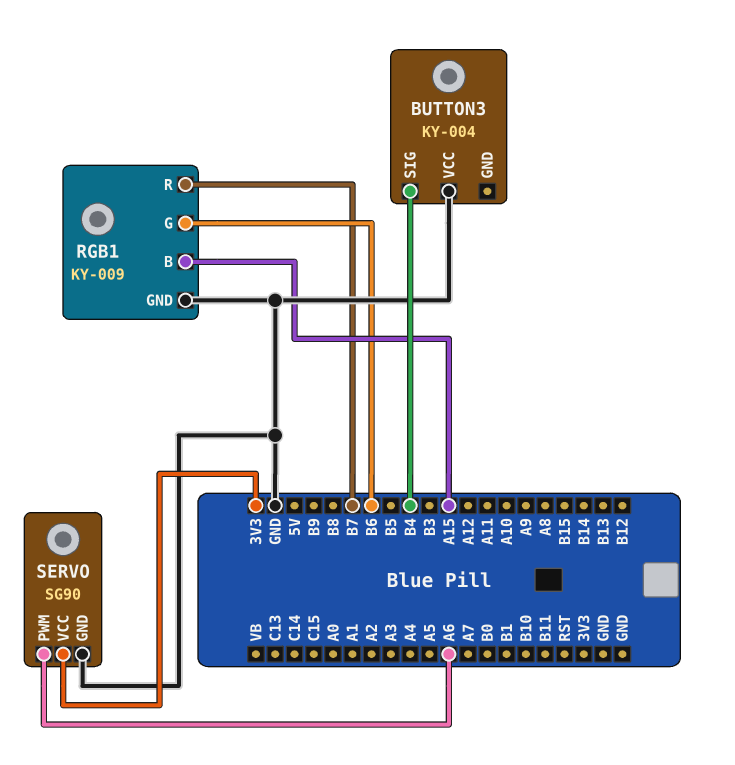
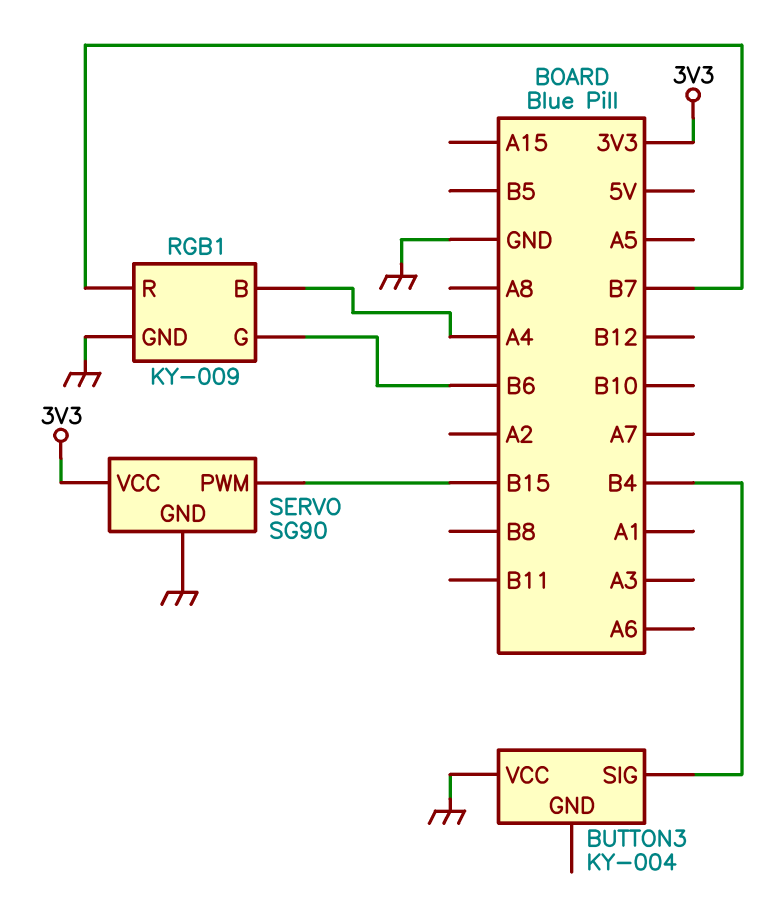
RGB1 pin B: A15 -> A4
SERVO pin PWM: A6 -> B15

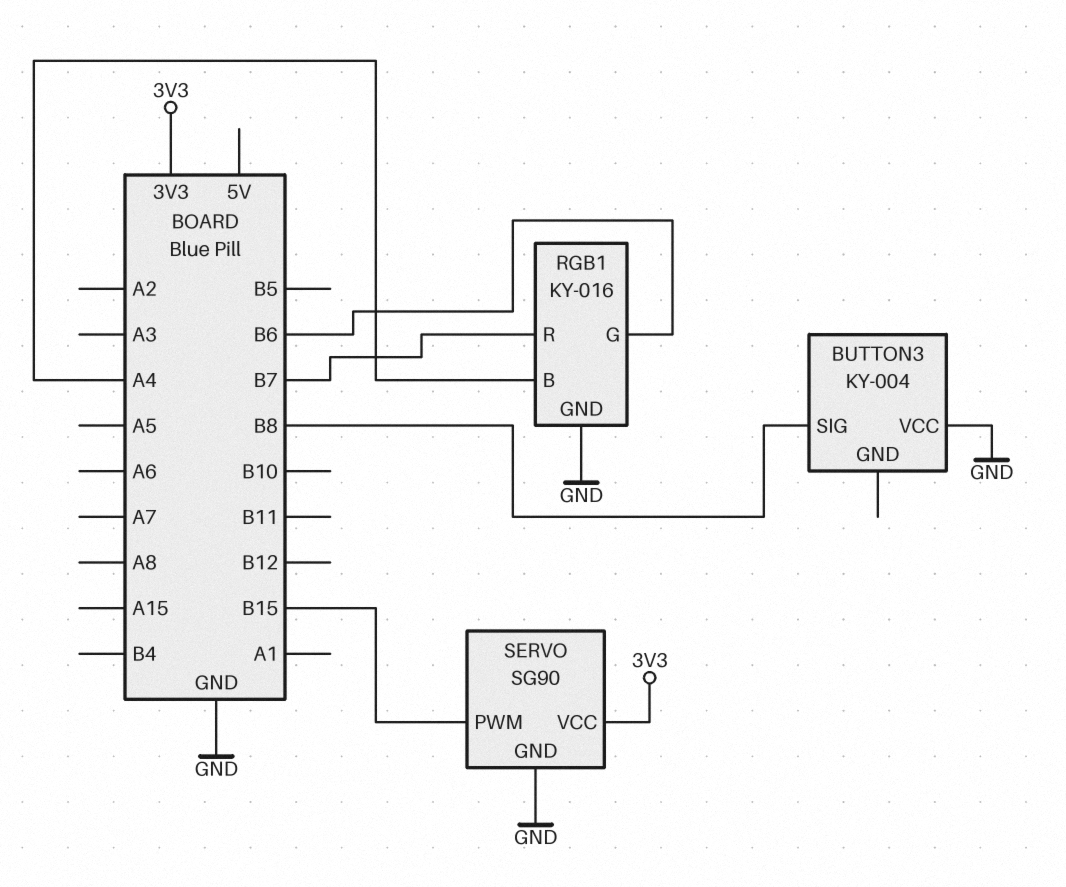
BUTTON3 pin SIG: B4 -> B8
RGB1: KY-009 -> KY-016

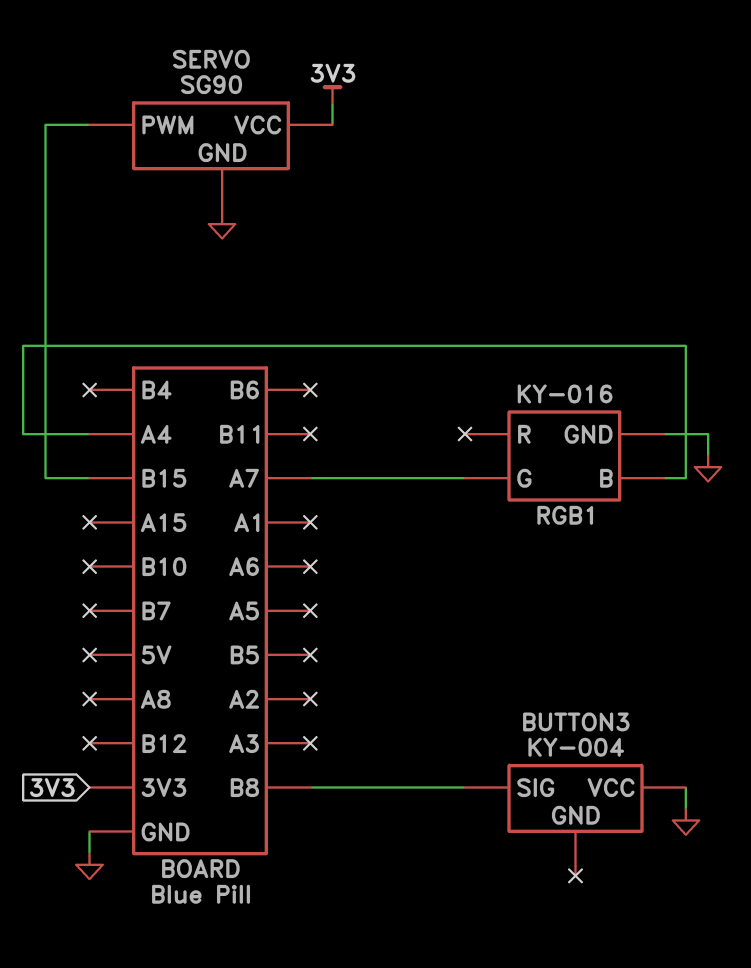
RGB1 pin G: B6 -> A7
RGB1 pin R: B7 -> none

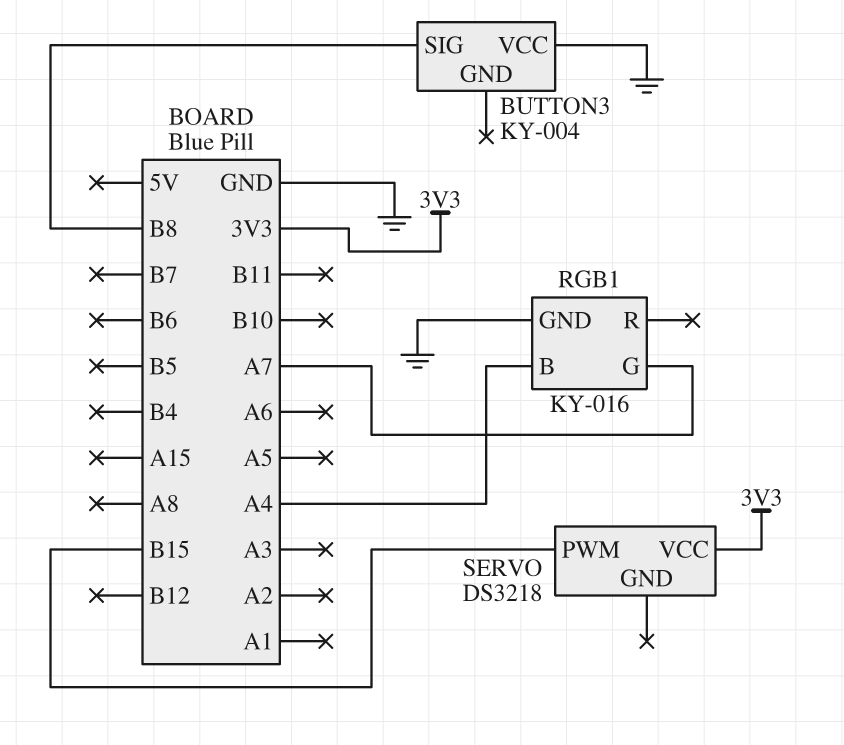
SERVO: SG90 -> DS3218
SERVO pin GND: GND -> none

